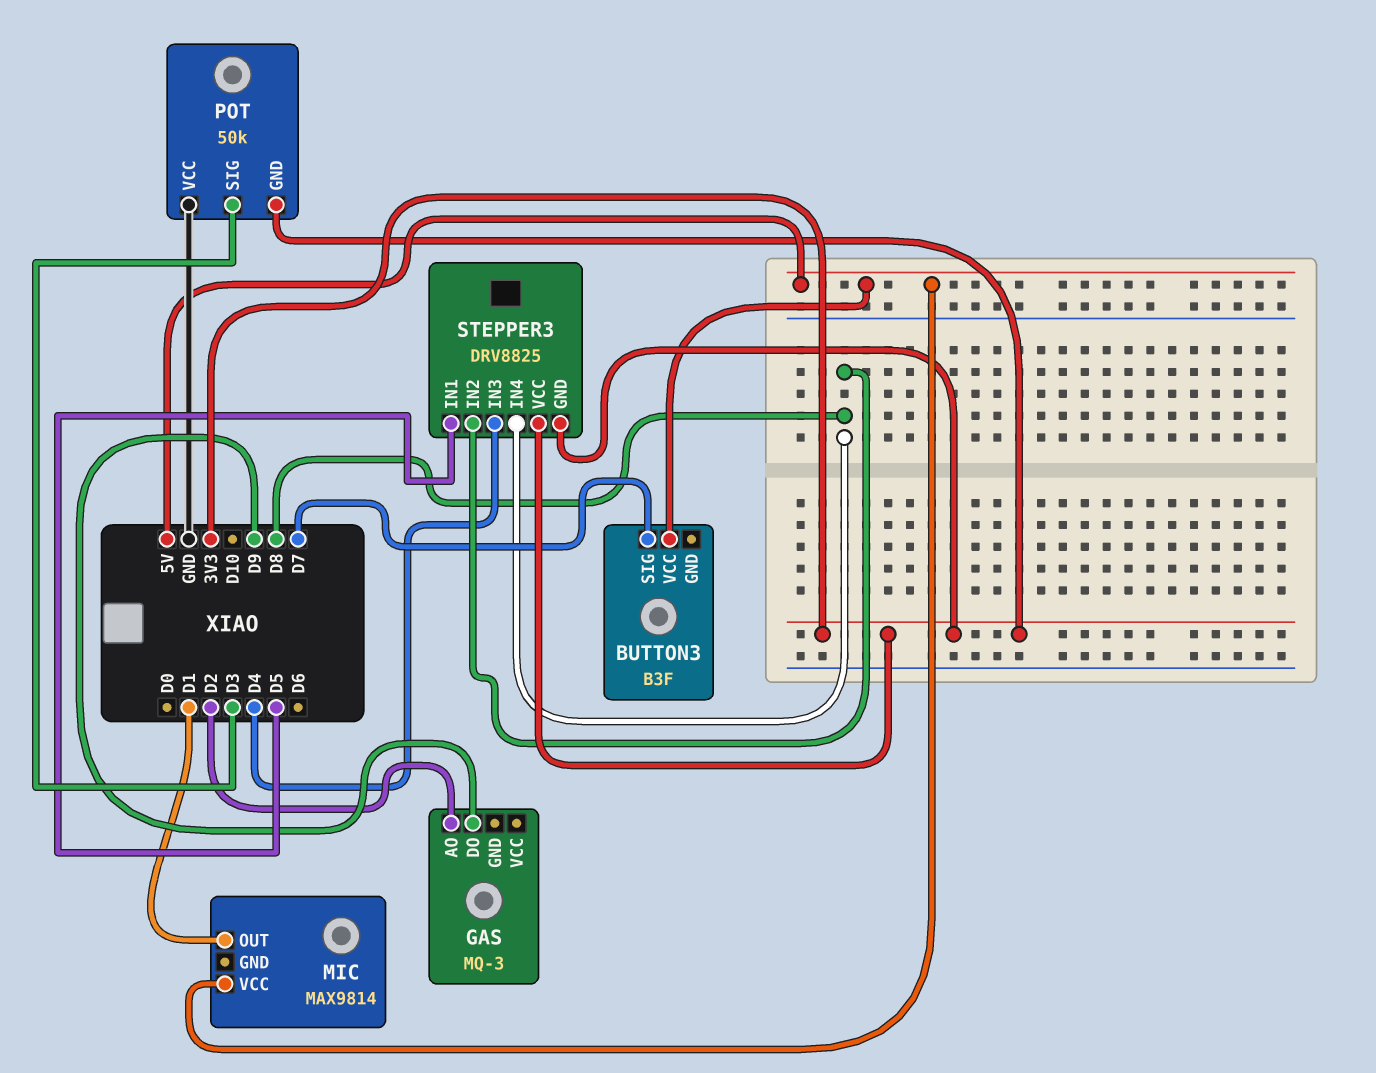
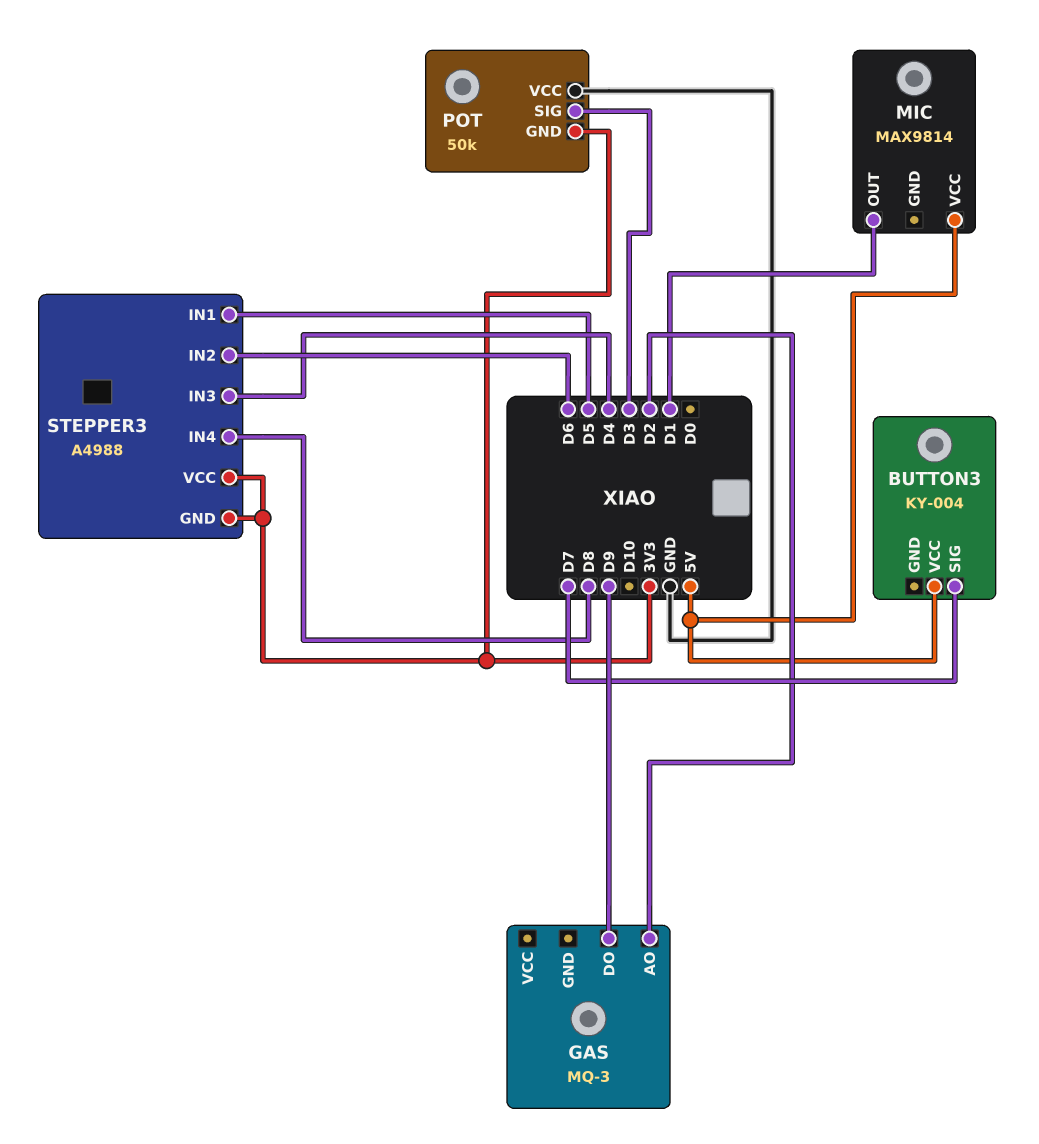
BUTTON3: B3F -> KY-004
STEPPER3: DRV8825 -> A4988
STEPPER3 pin IN2: D8 -> D6

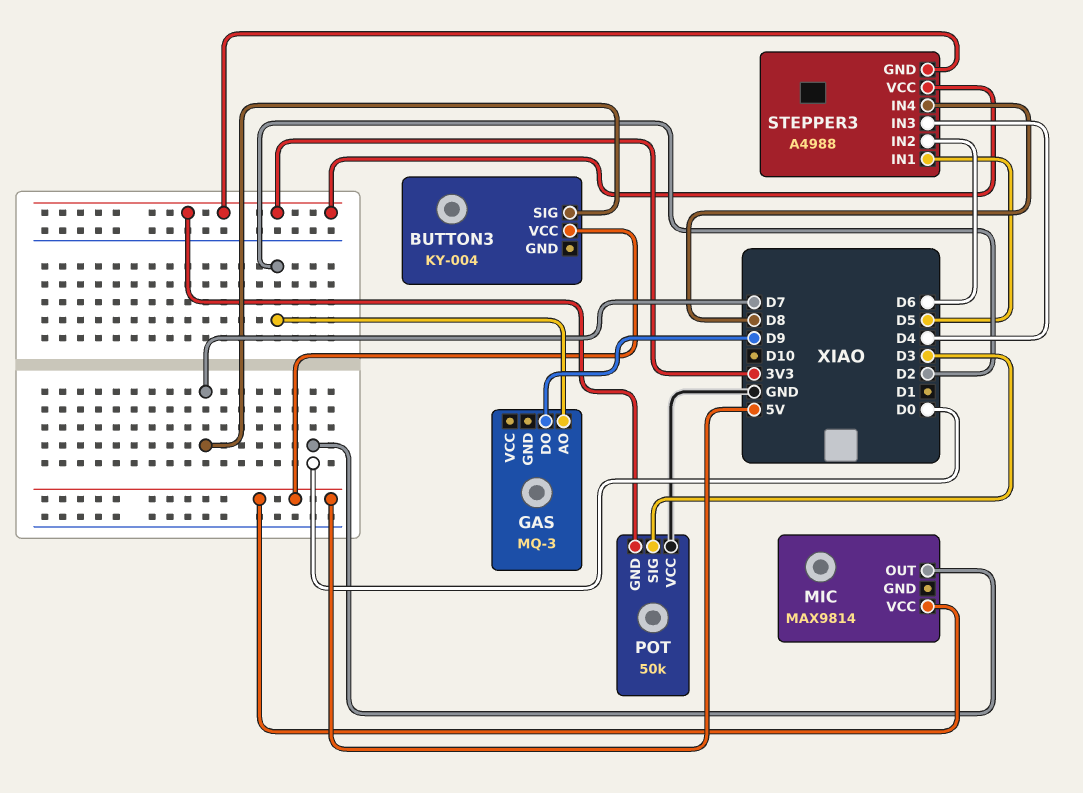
MIC pin OUT: D1 -> D0

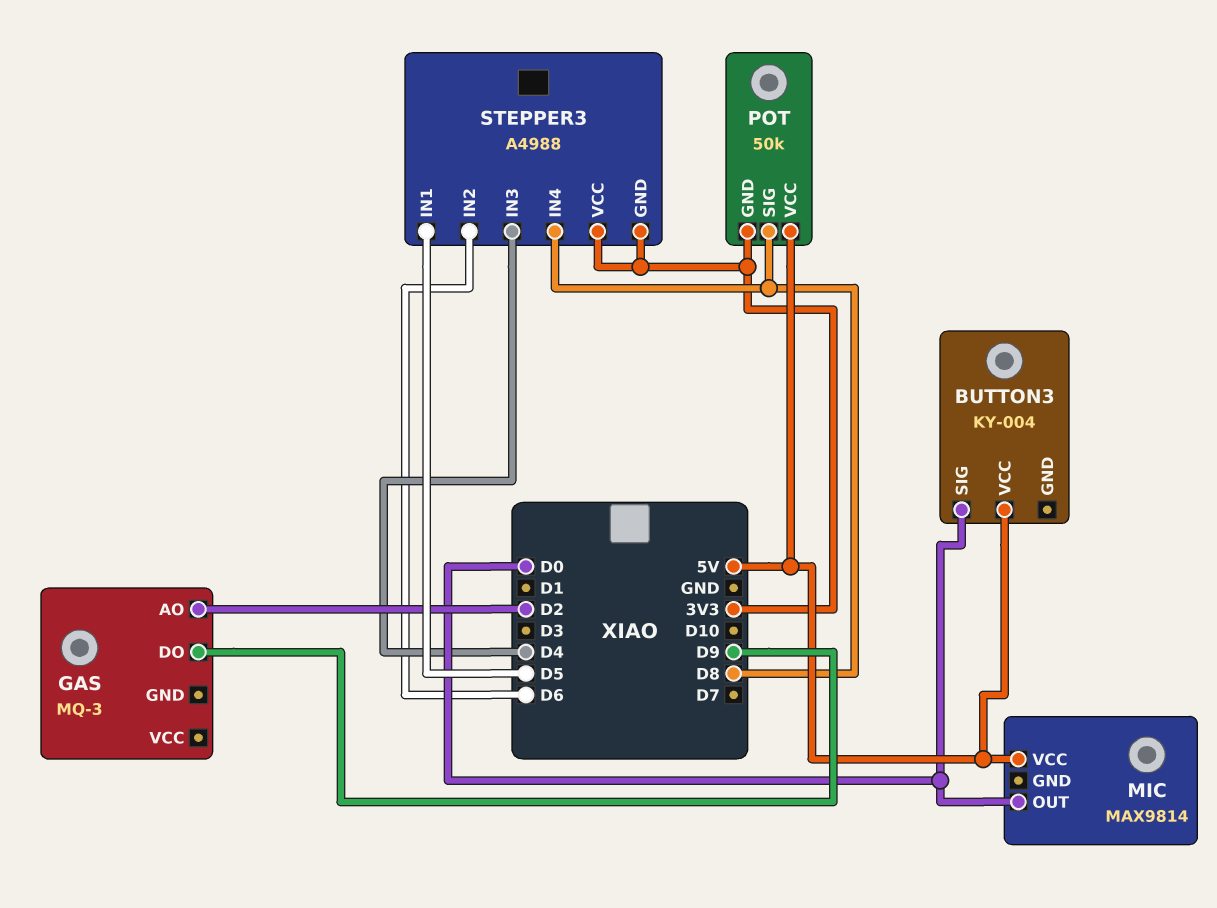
BUTTON3 pin SIG: D7 -> D0
POT pin SIG: D3 -> D8
POT pin VCC: GND -> 5V

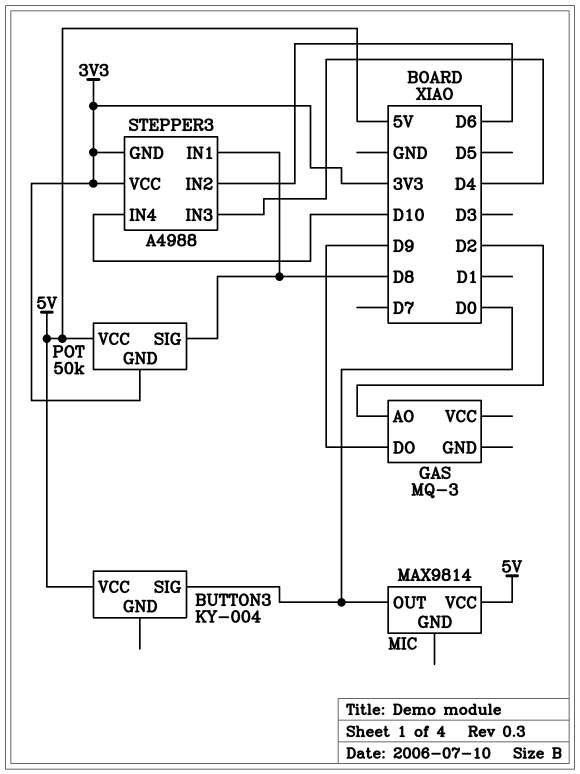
STEPPER3 pin IN1: D5 -> D8
STEPPER3 pin IN4: D8 -> D10

